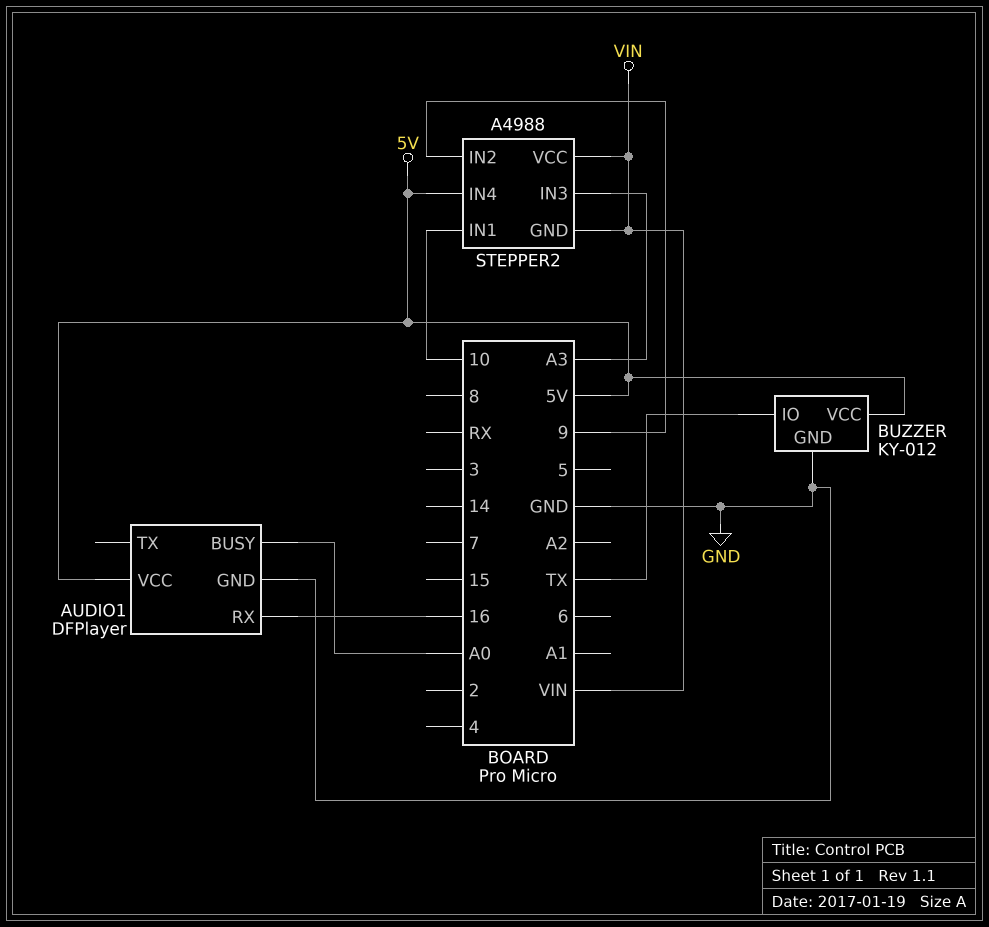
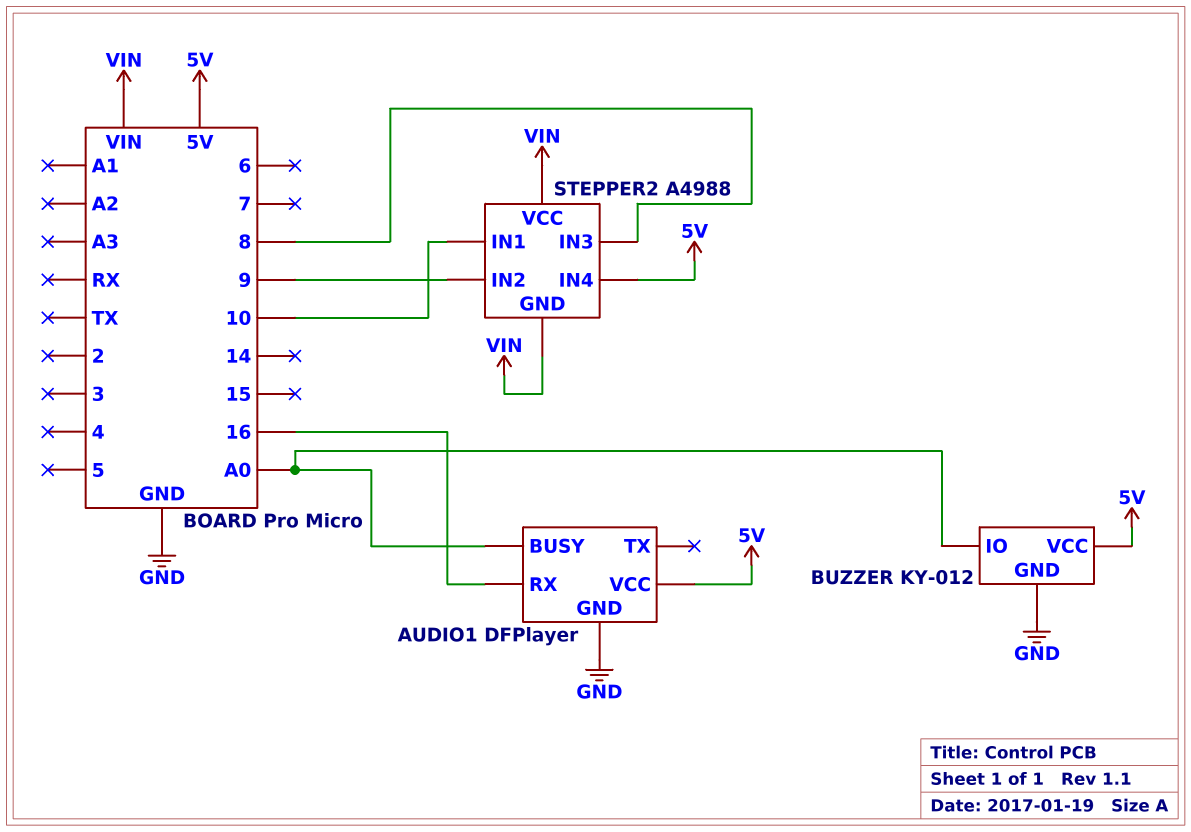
BUZZER pin IO: TX -> A0
STEPPER2 pin IN3: A3 -> 8

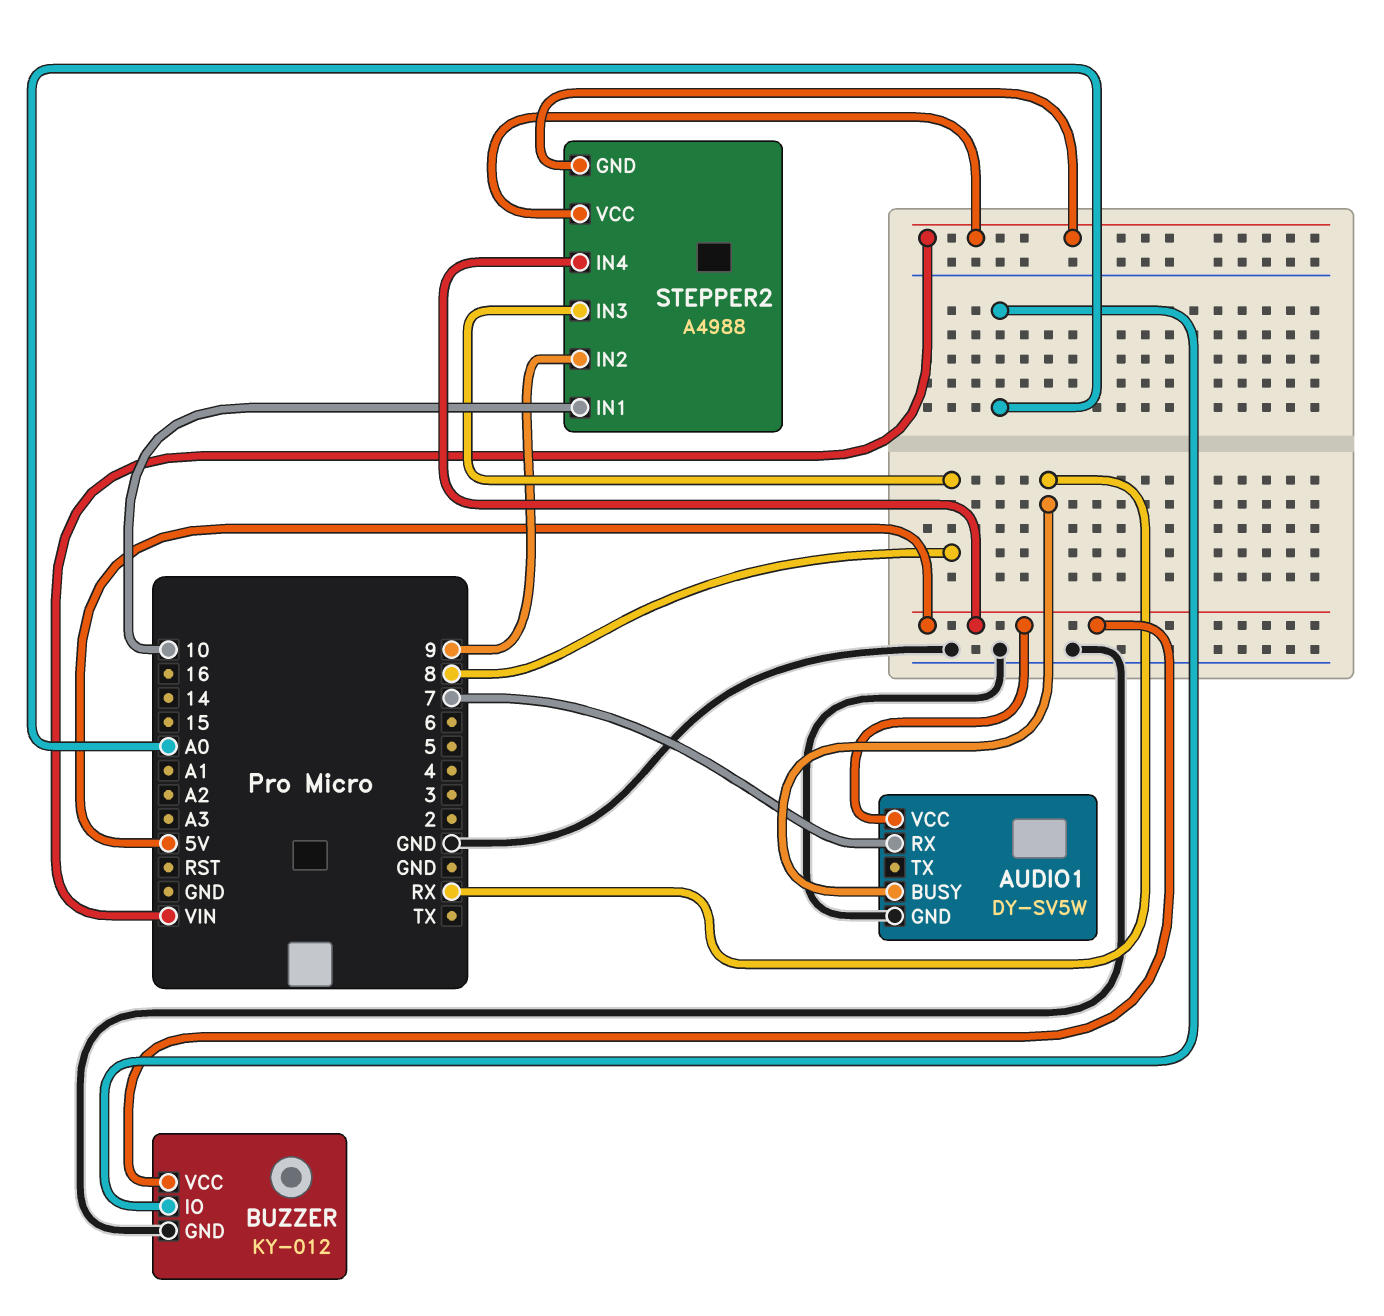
AUDIO1: DFPlayer -> DY-SV5W
AUDIO1 pin BUSY: A0 -> RX
AUDIO1 pin RX: 16 -> 7

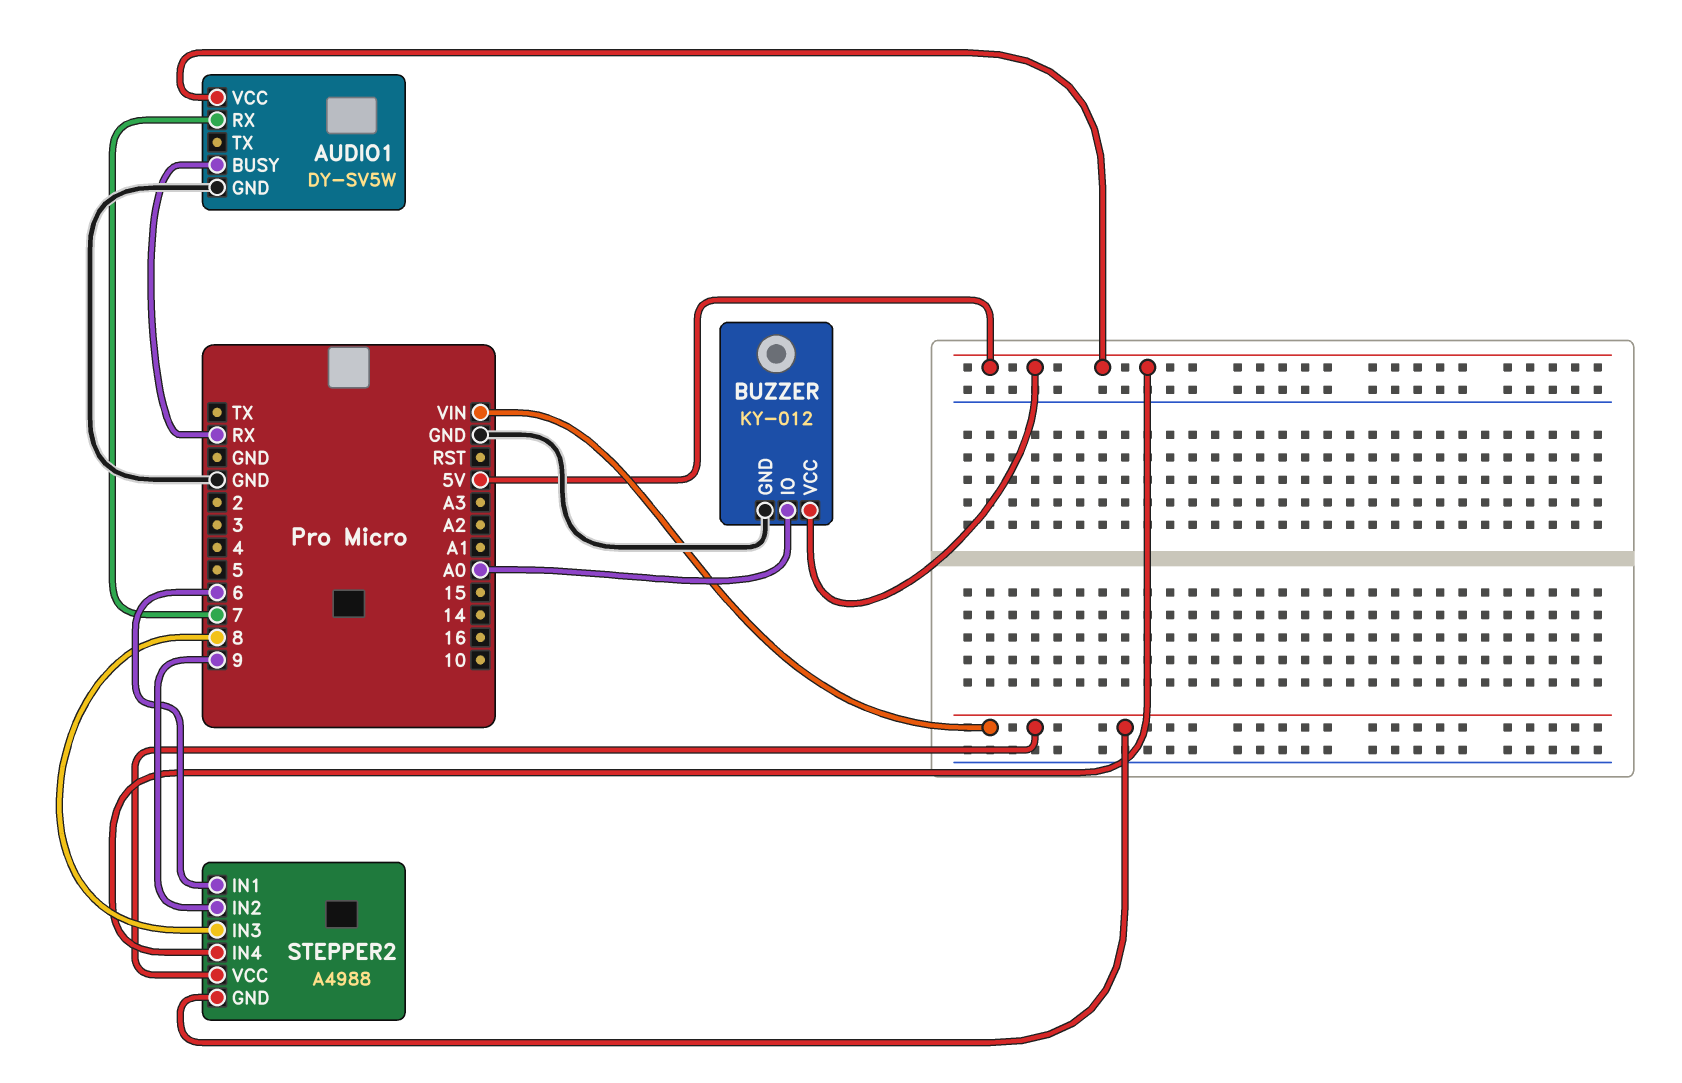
STEPPER2 pin IN1: 10 -> 6

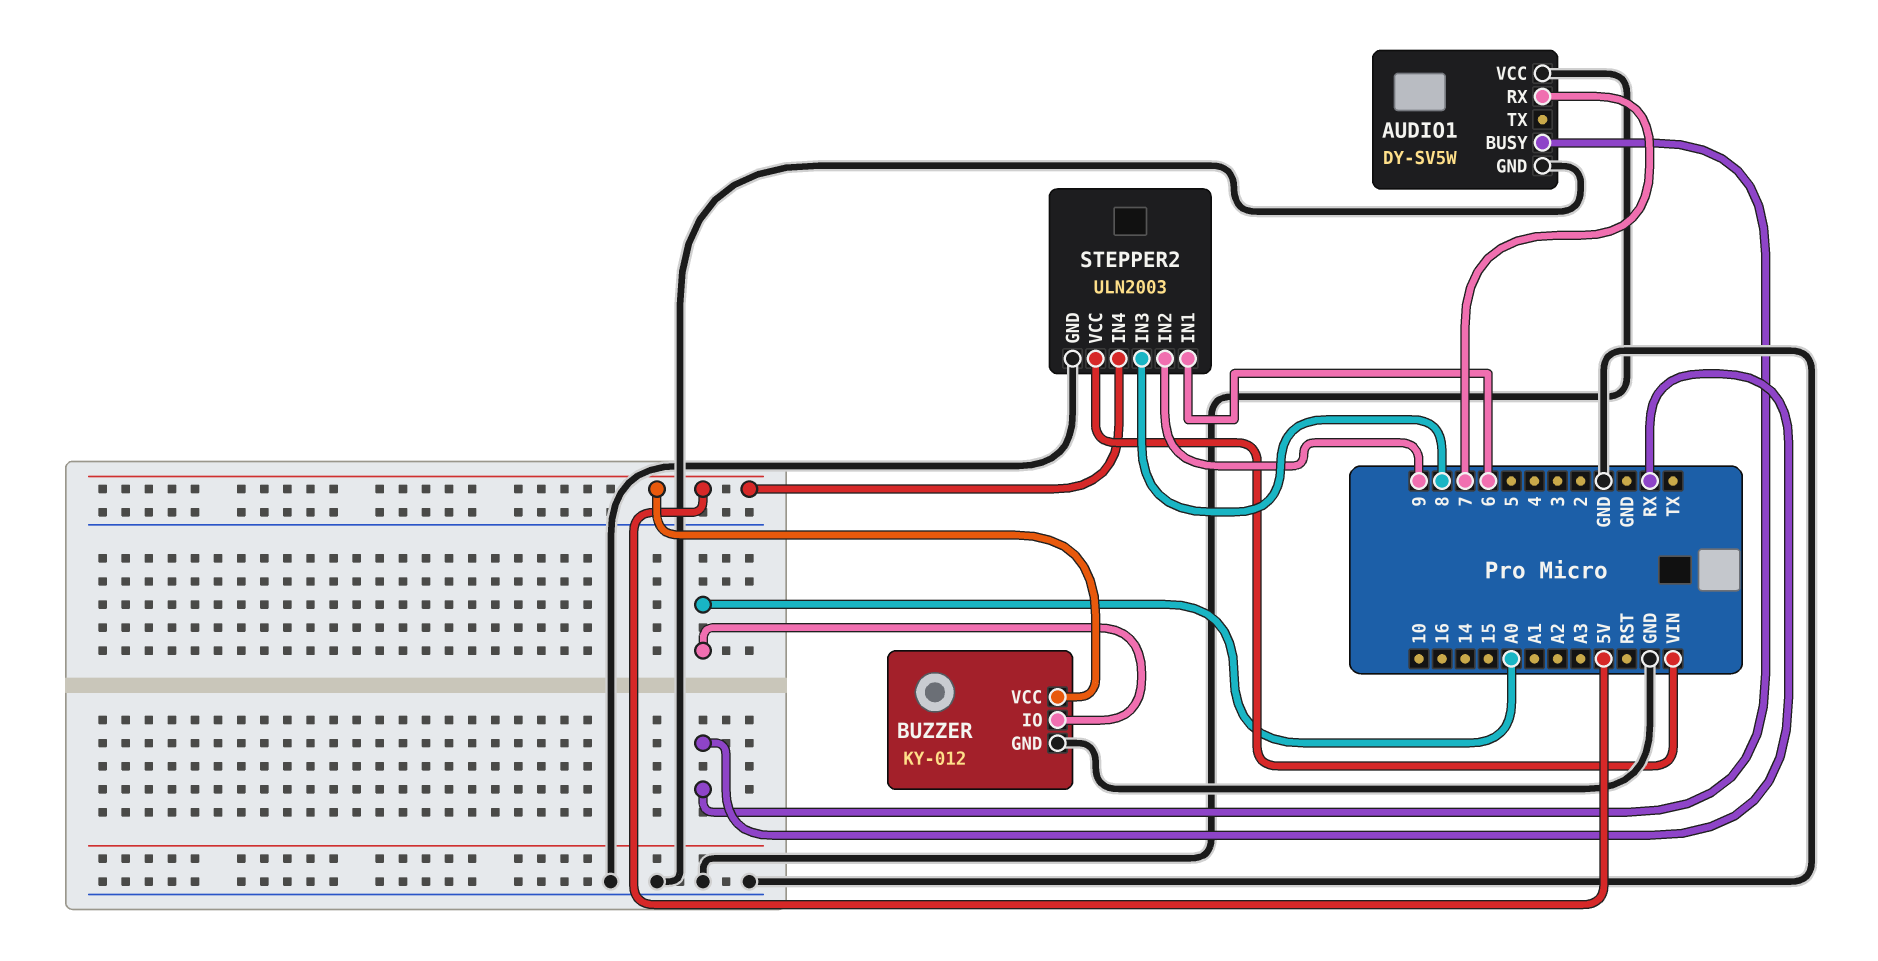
AUDIO1 pin VCC: 5V -> GND
STEPPER2: A4988 -> ULN2003
STEPPER2 pin GND: VIN -> GND

